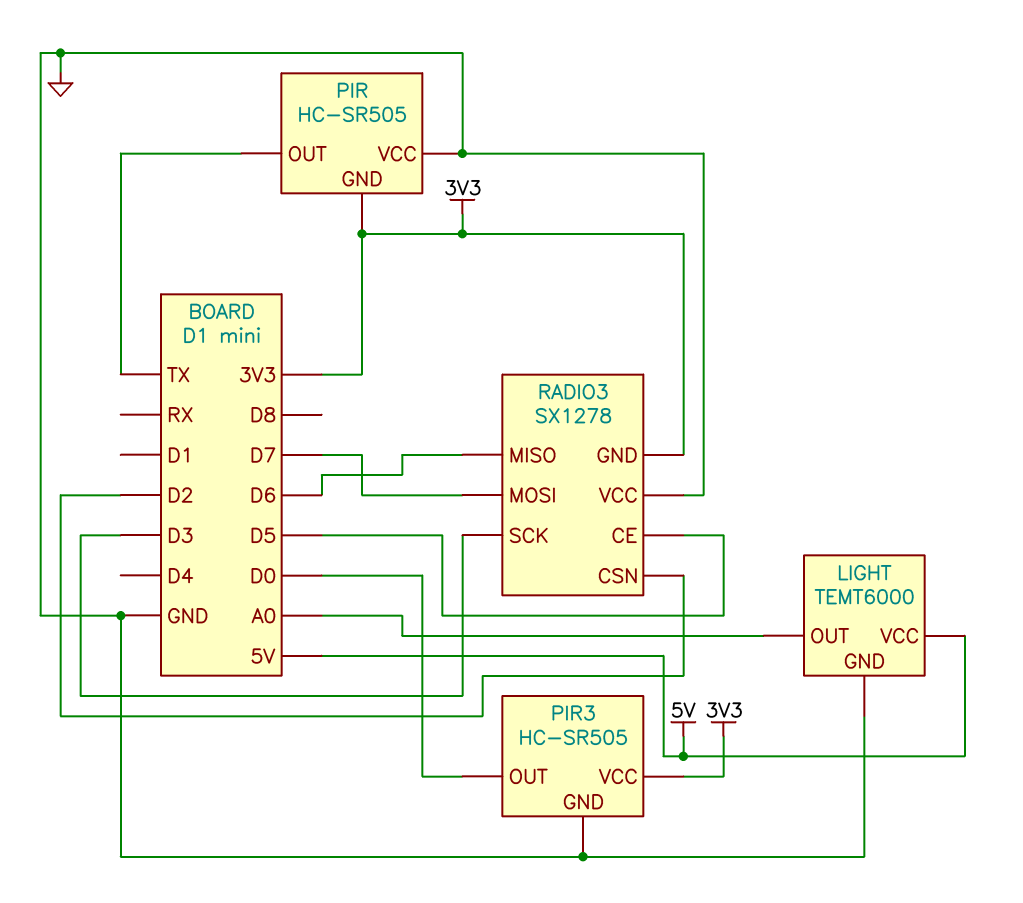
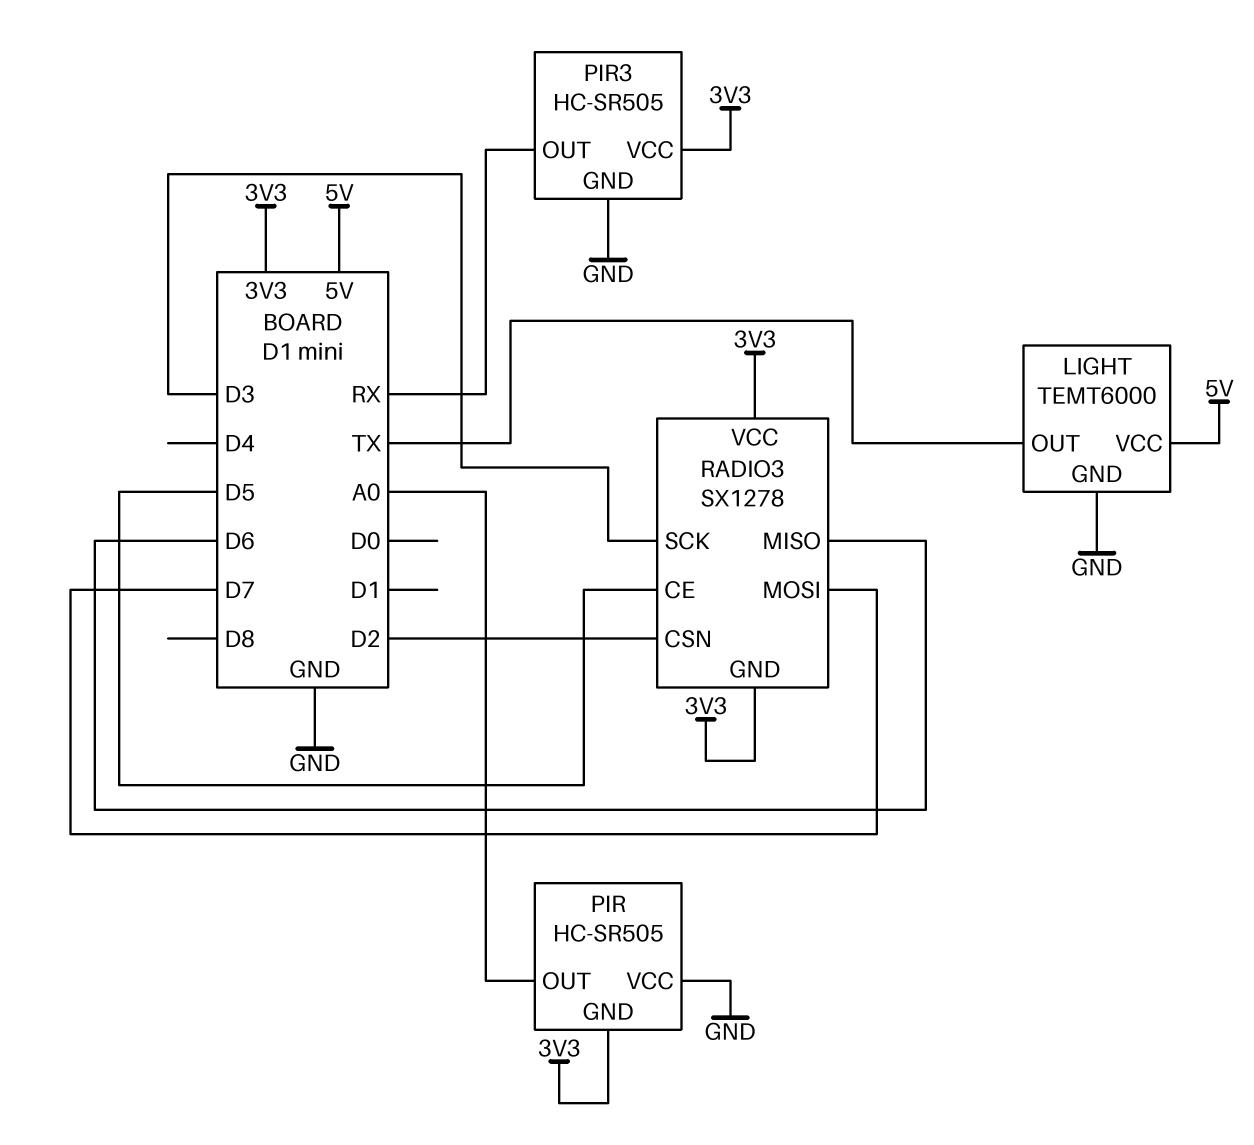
LIGHT pin OUT: A0 -> TX
PIR pin OUT: TX -> A0
PIR3 pin OUT: D0 -> RX
RADIO3 pin VCC: GND -> 3V3

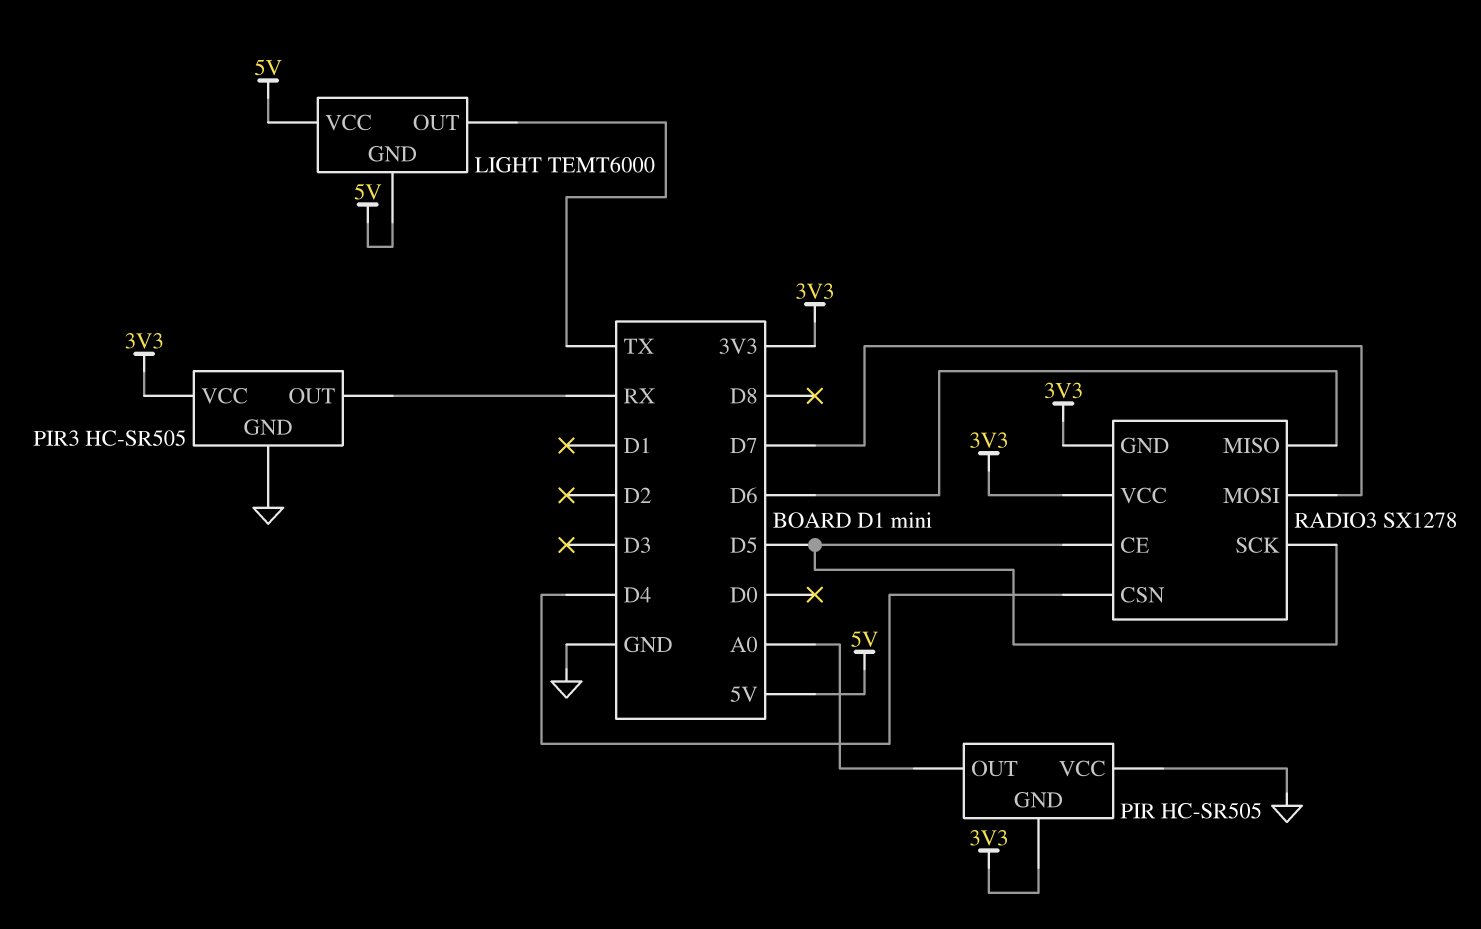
LIGHT pin GND: GND -> 5V
RADIO3 pin CSN: D2 -> D4
RADIO3 pin SCK: D3 -> D5

